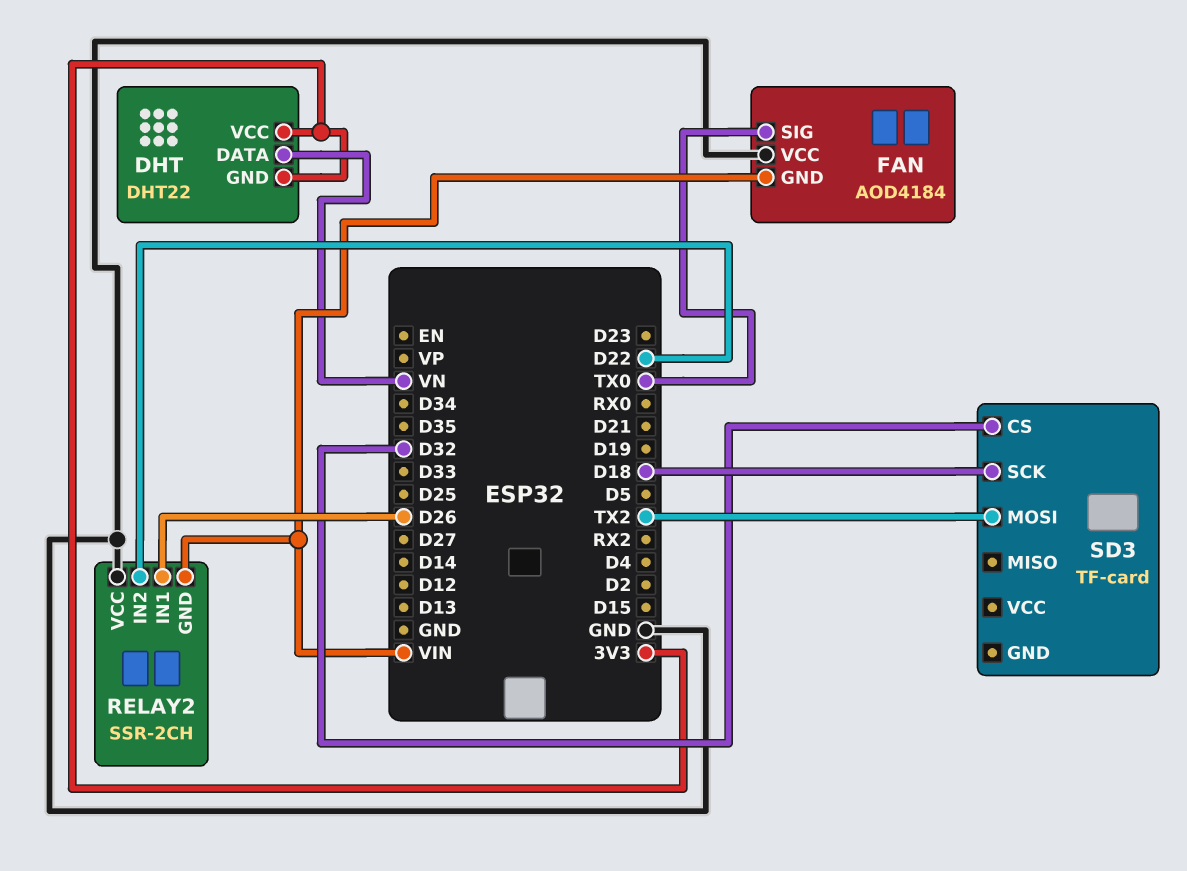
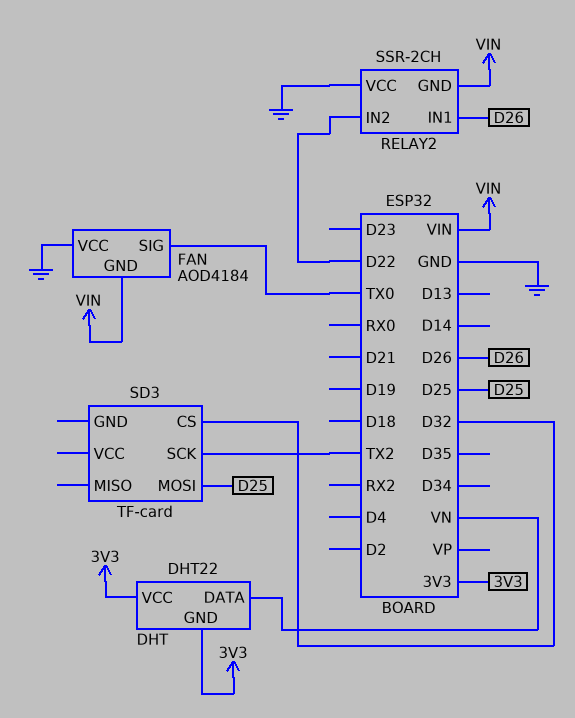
SD3 pin MOSI: TX2 -> D25
SD3 pin SCK: D18 -> TX2

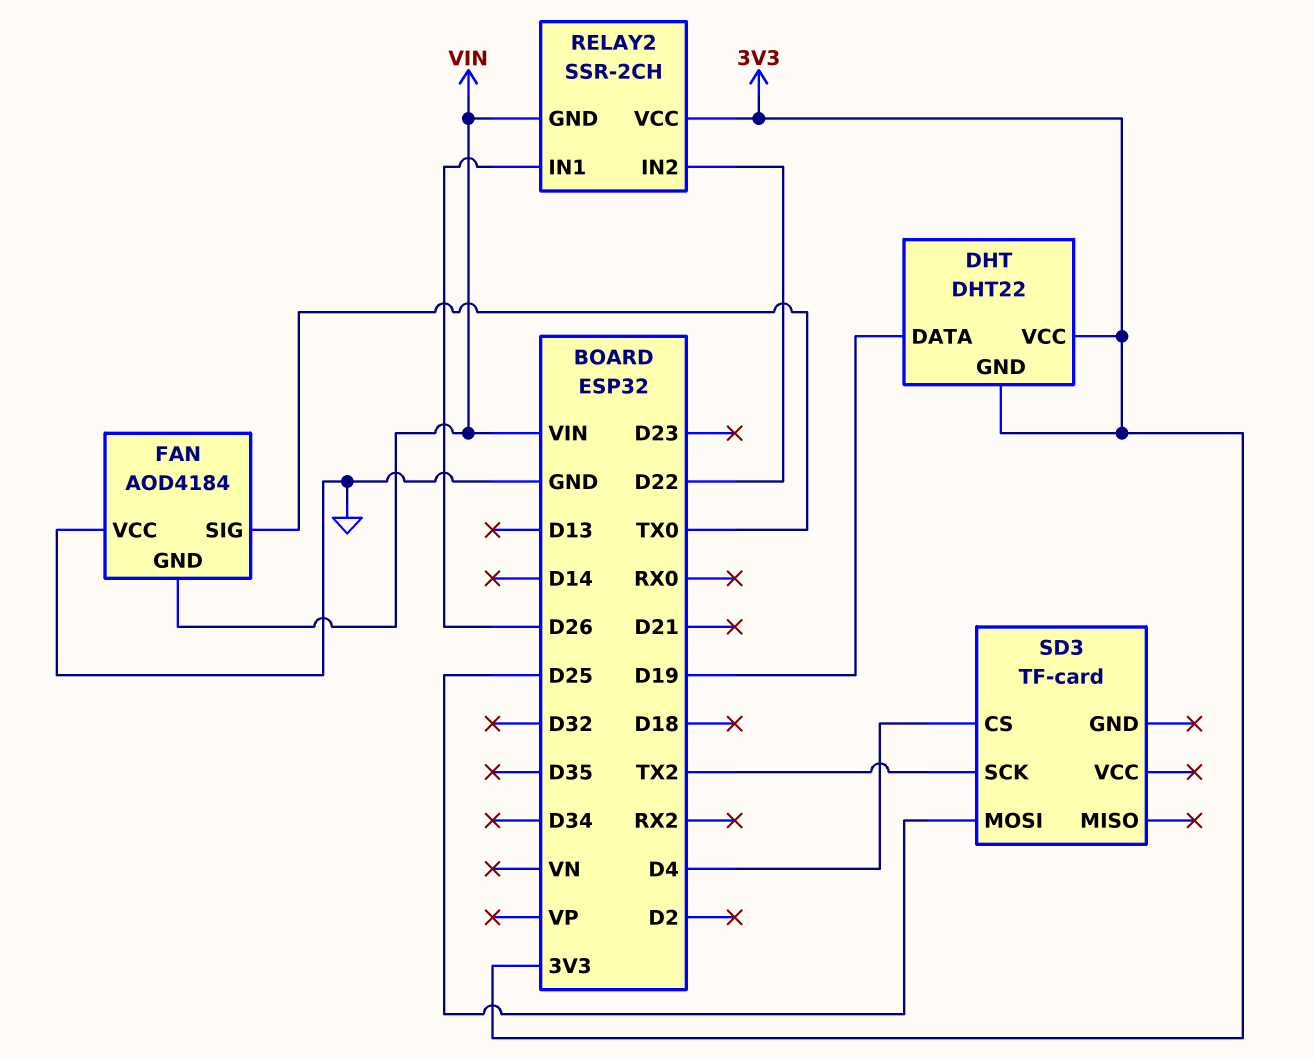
DHT pin DATA: VN -> D19
RELAY2 pin VCC: GND -> 3V3
SD3 pin CS: D32 -> D4

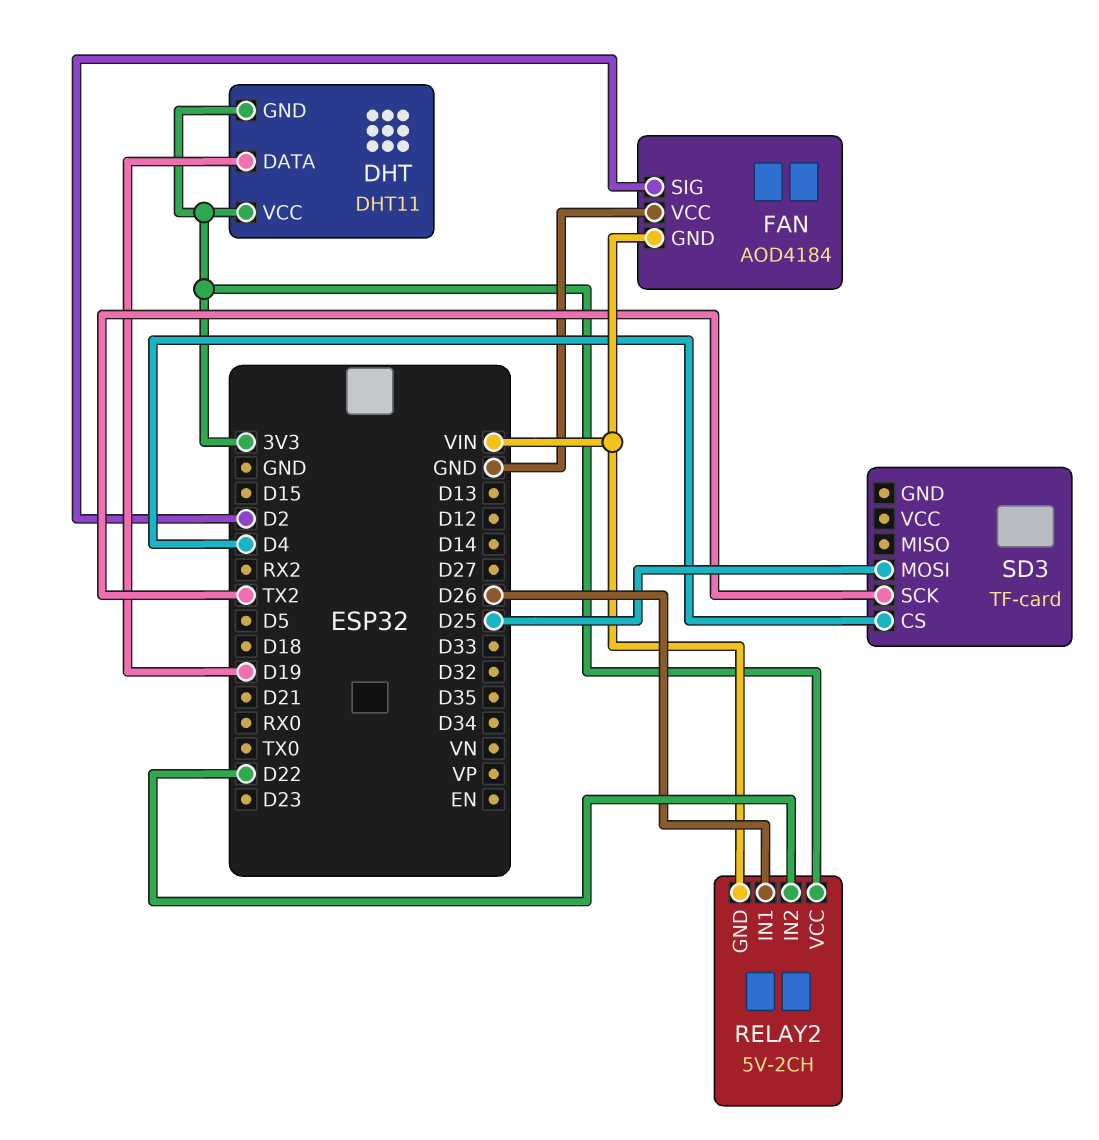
DHT: DHT22 -> DHT11
FAN pin SIG: TX0 -> D2
RELAY2: SSR-2CH -> 5V-2CH

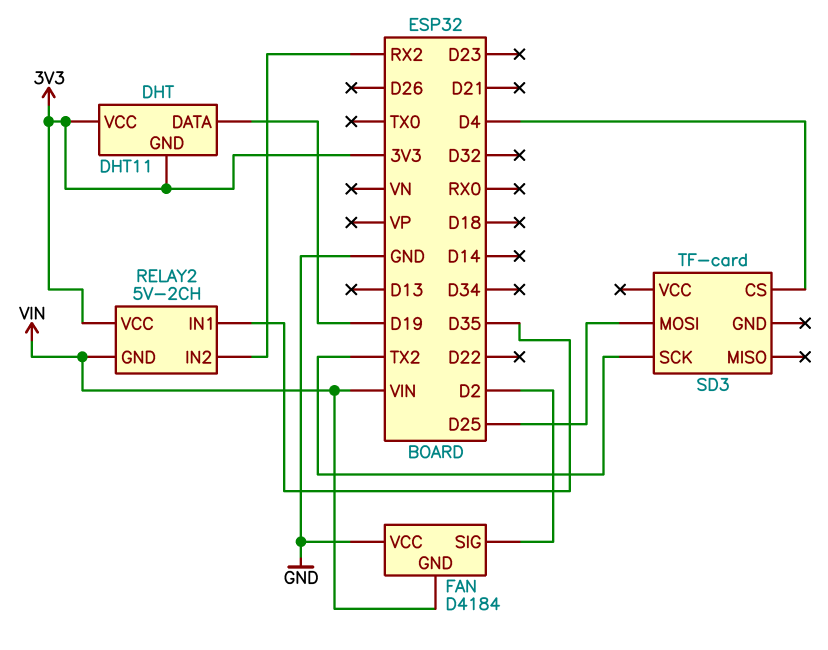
FAN: AOD4184 -> D4184
RELAY2 pin IN1: D26 -> D35
RELAY2 pin IN2: D22 -> RX2

